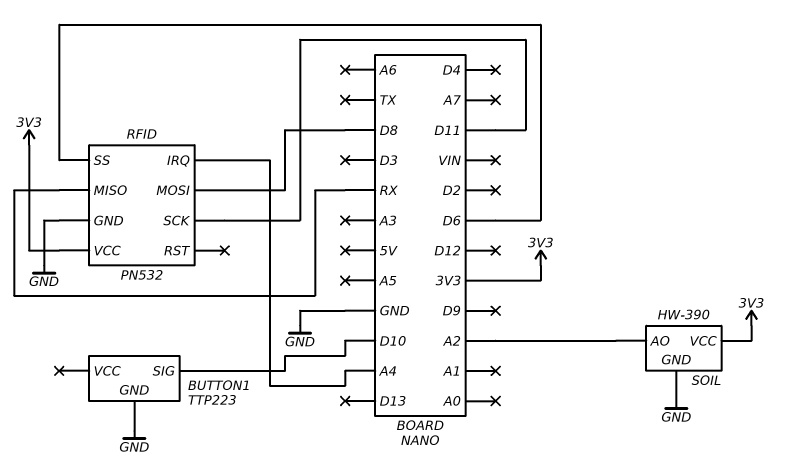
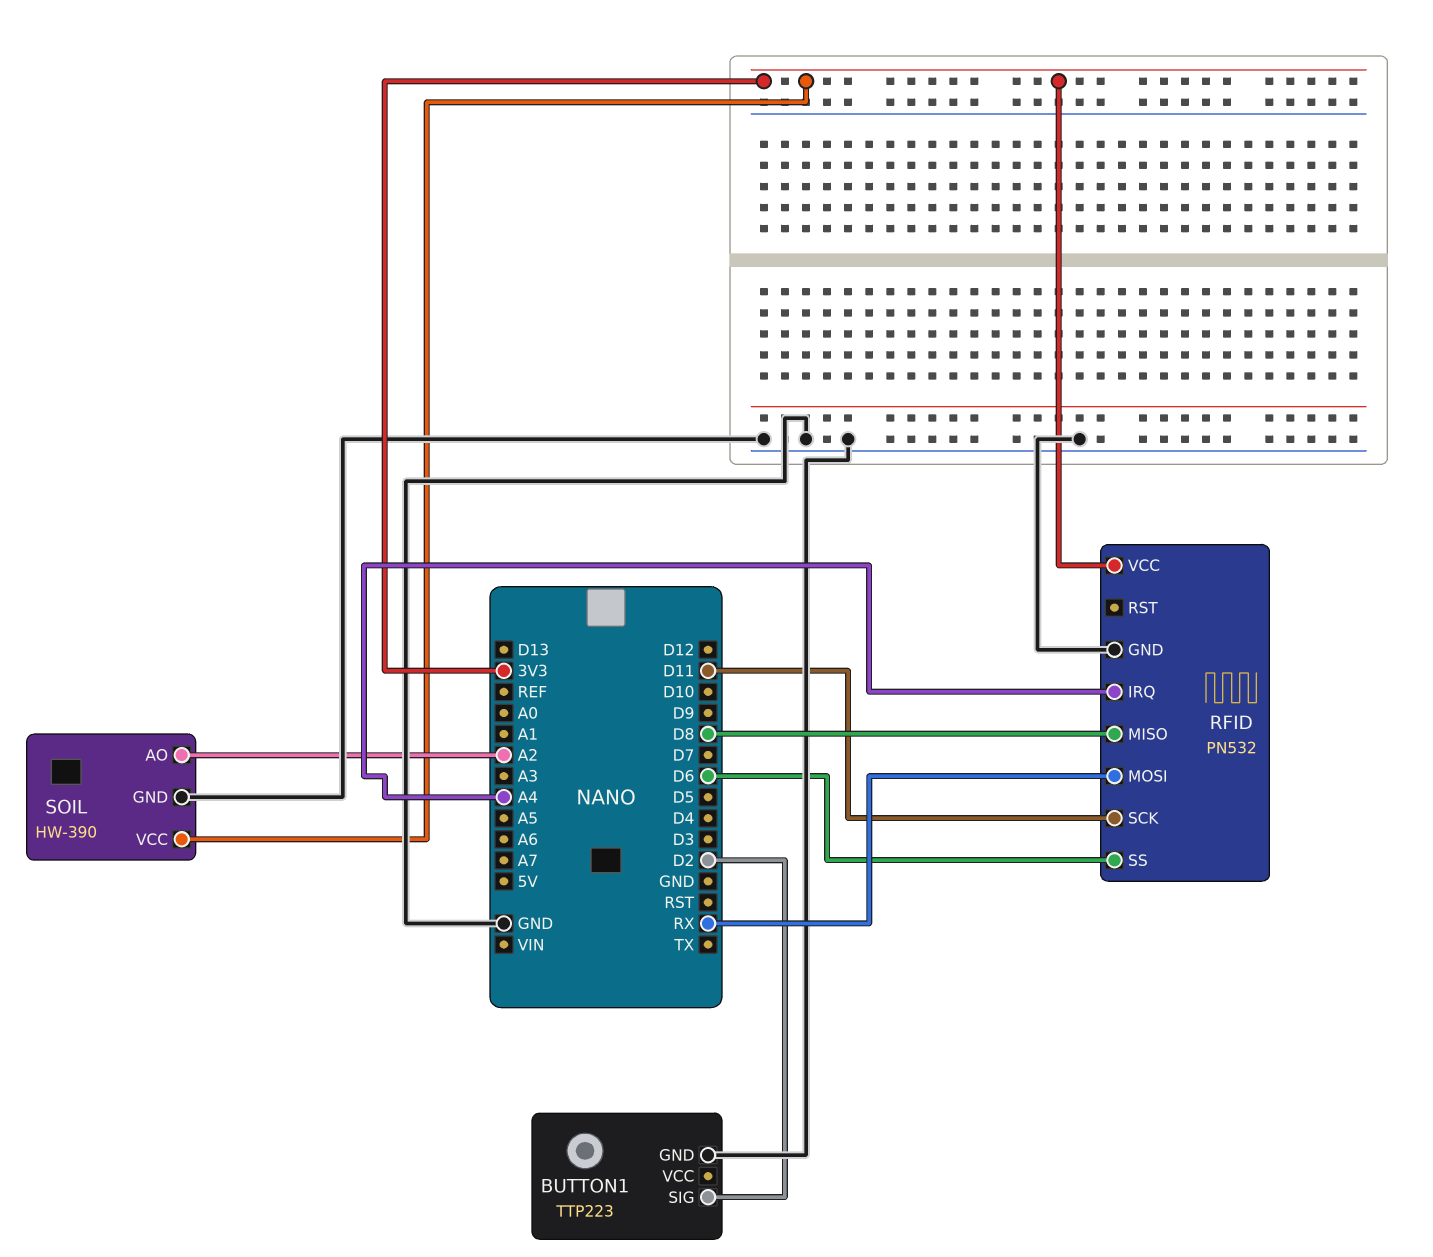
BUTTON1 pin SIG: D10 -> D2
RFID pin MISO: RX -> D8
RFID pin MOSI: D8 -> RX

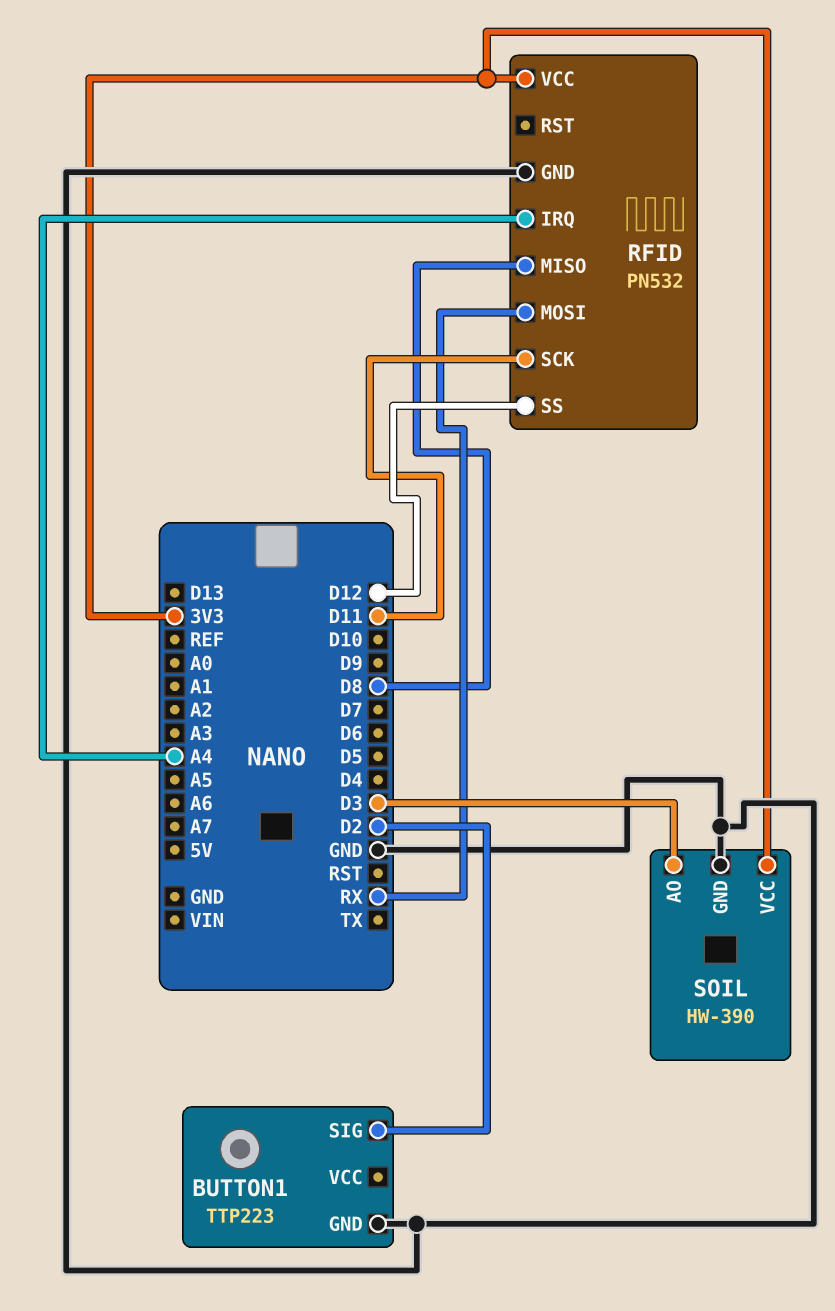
RFID pin SS: D6 -> D12
SOIL pin AO: A2 -> D3

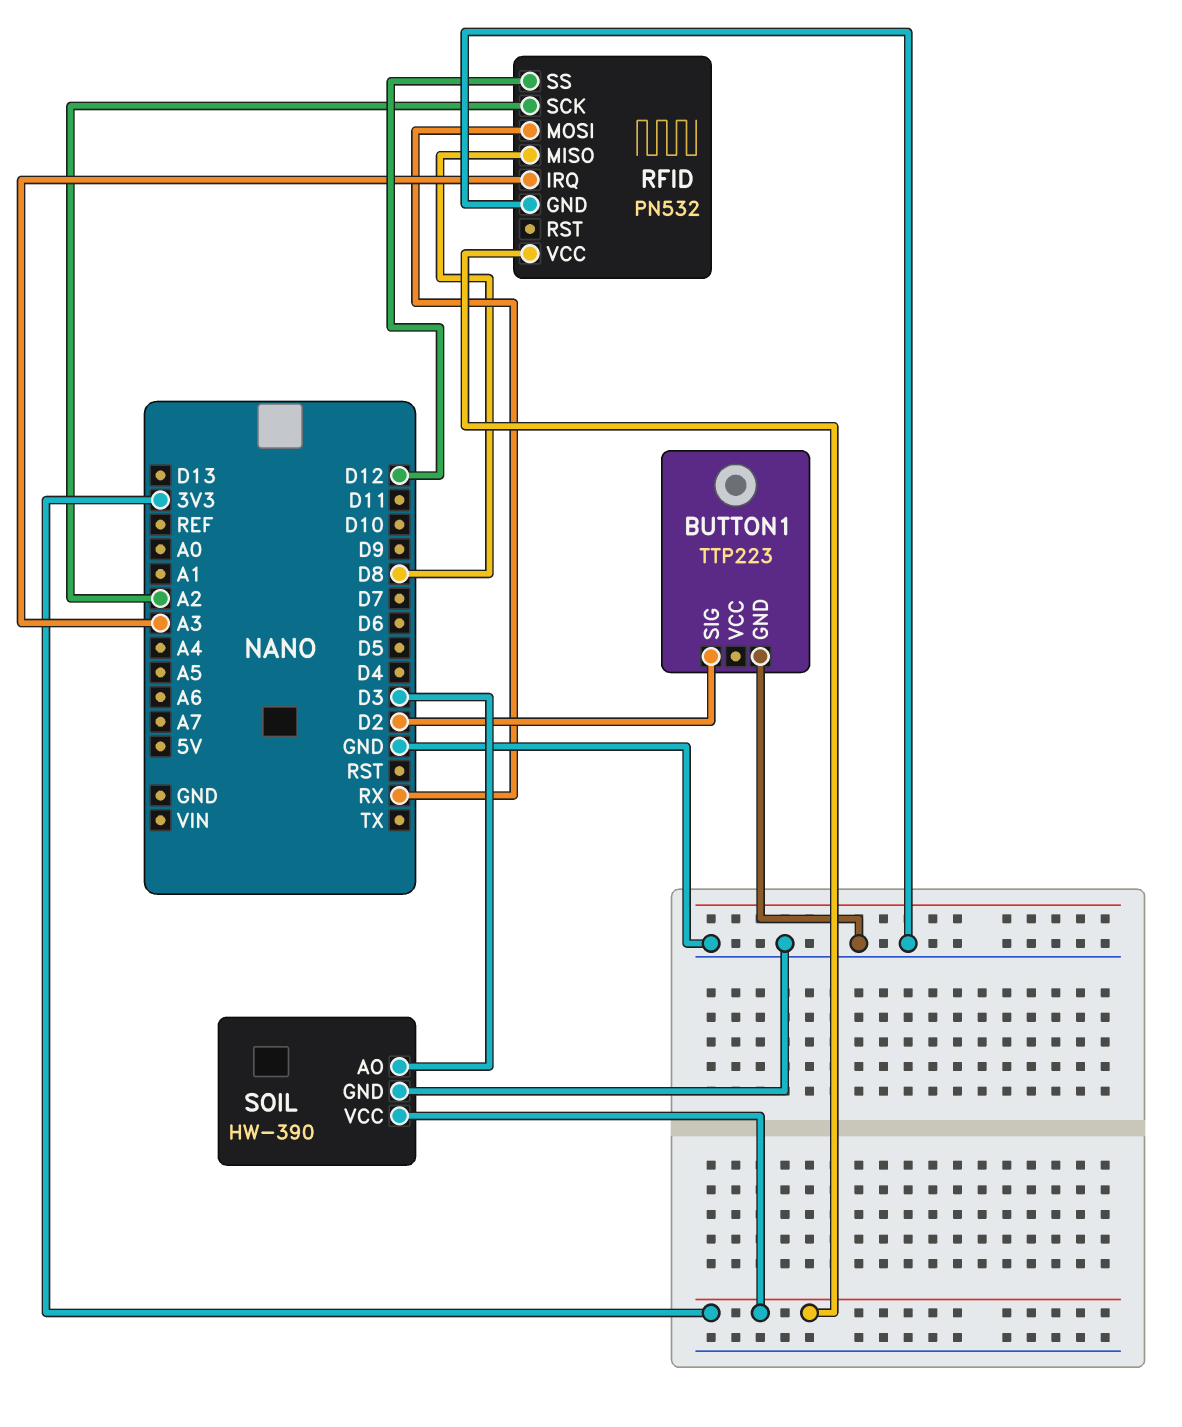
RFID pin IRQ: A4 -> A3
RFID pin SCK: D11 -> A2

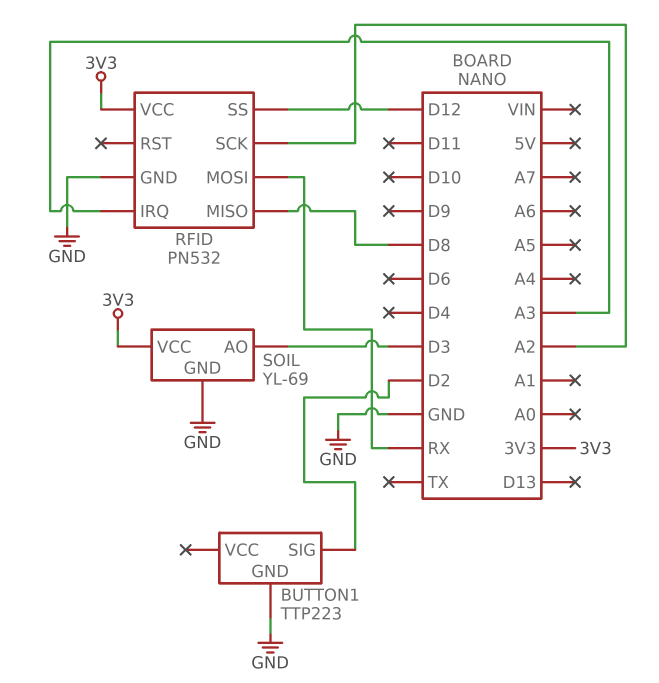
SOIL: HW-390 -> YL-69

